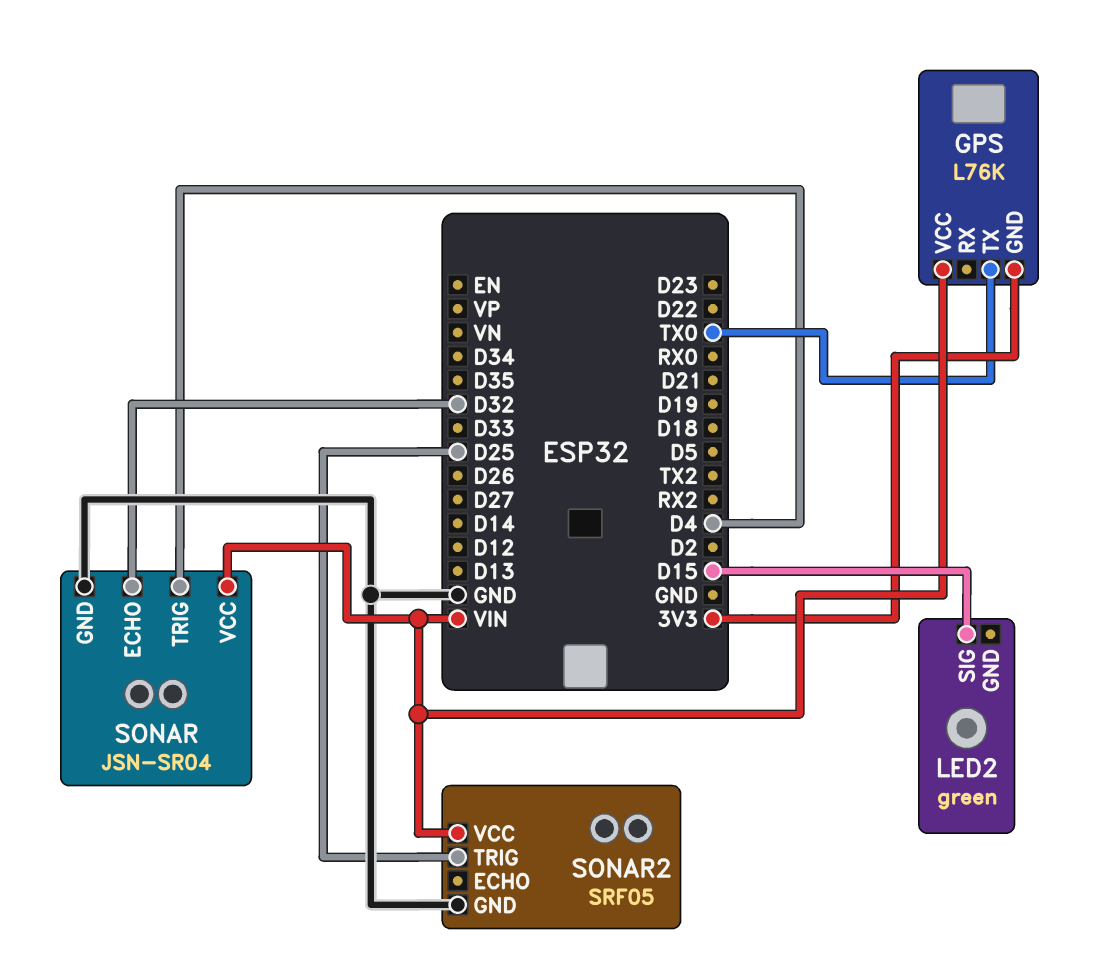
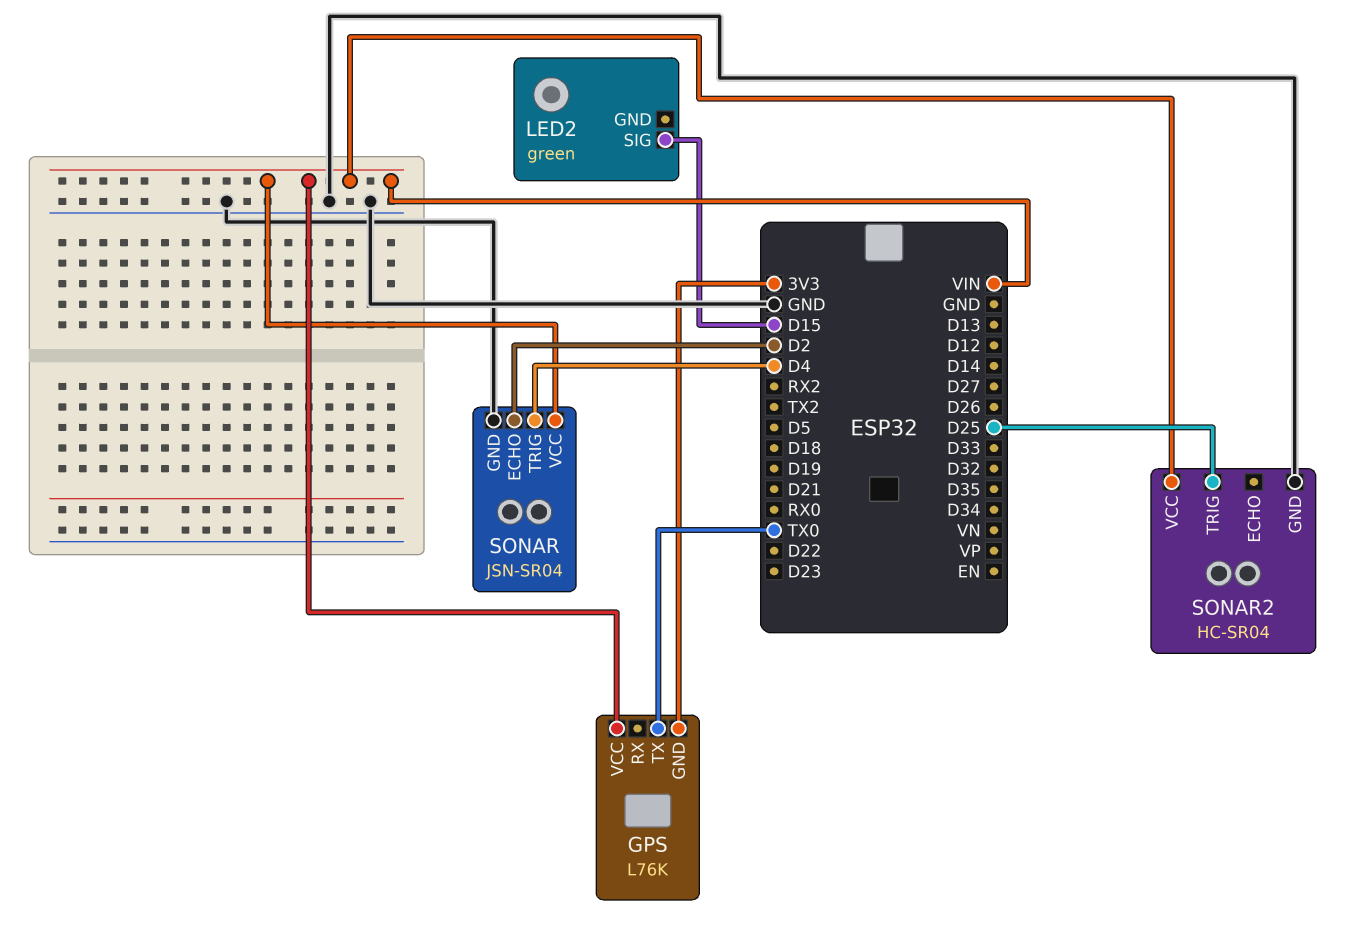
SONAR pin ECHO: D32 -> D2
SONAR2: SRF05 -> HC-SR04

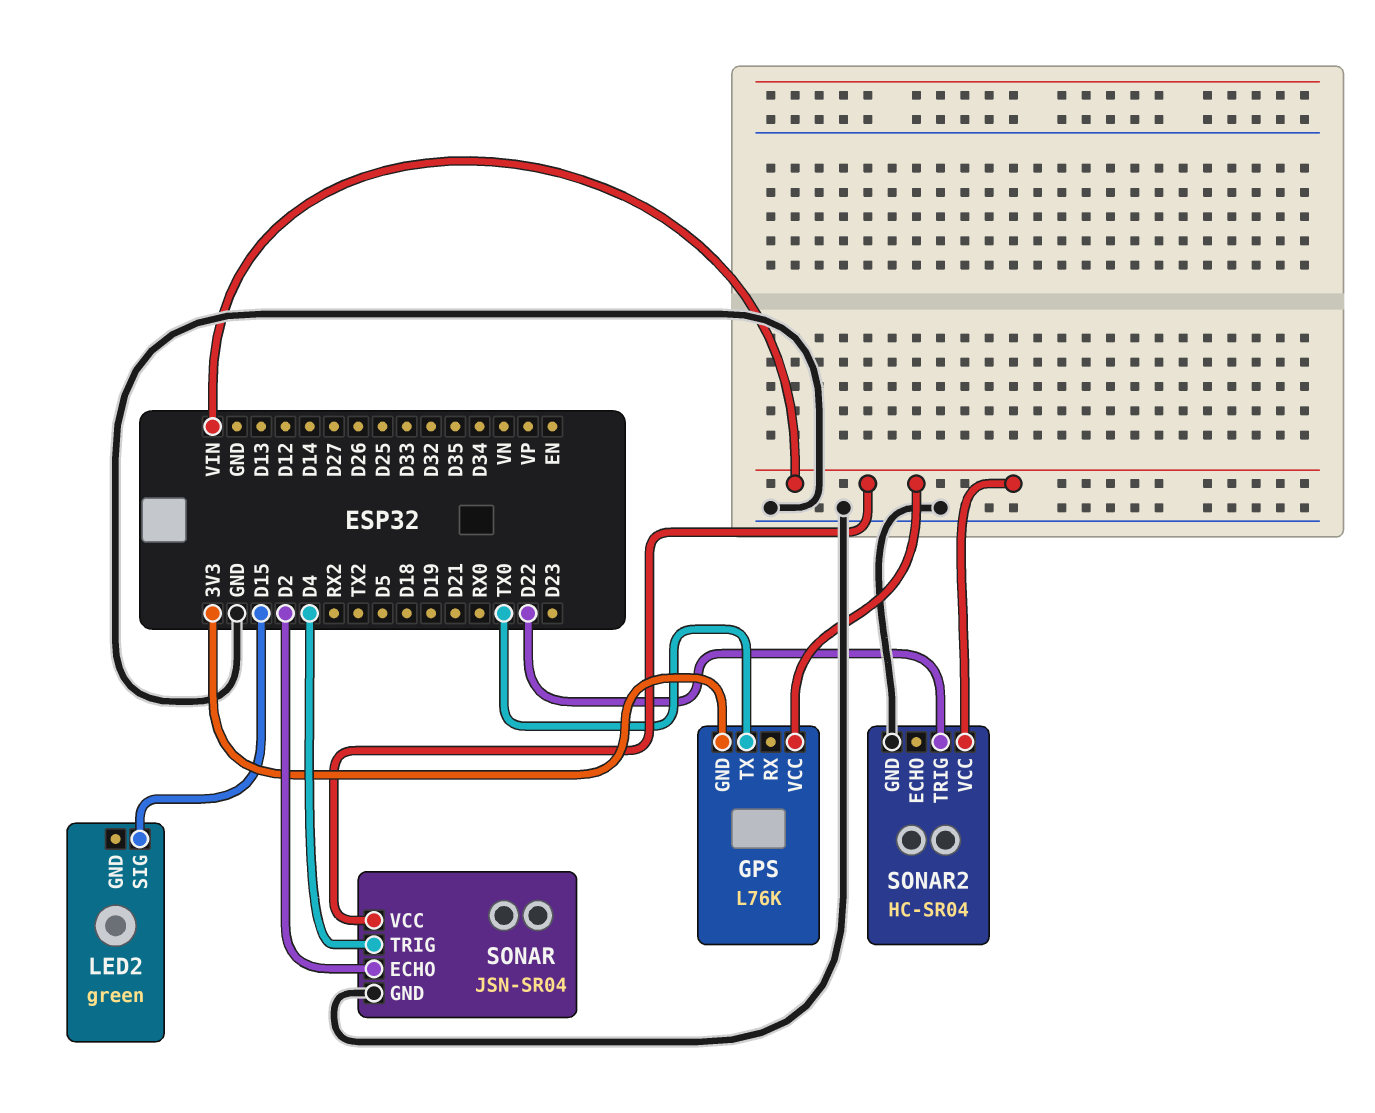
SONAR2 pin TRIG: D25 -> D22

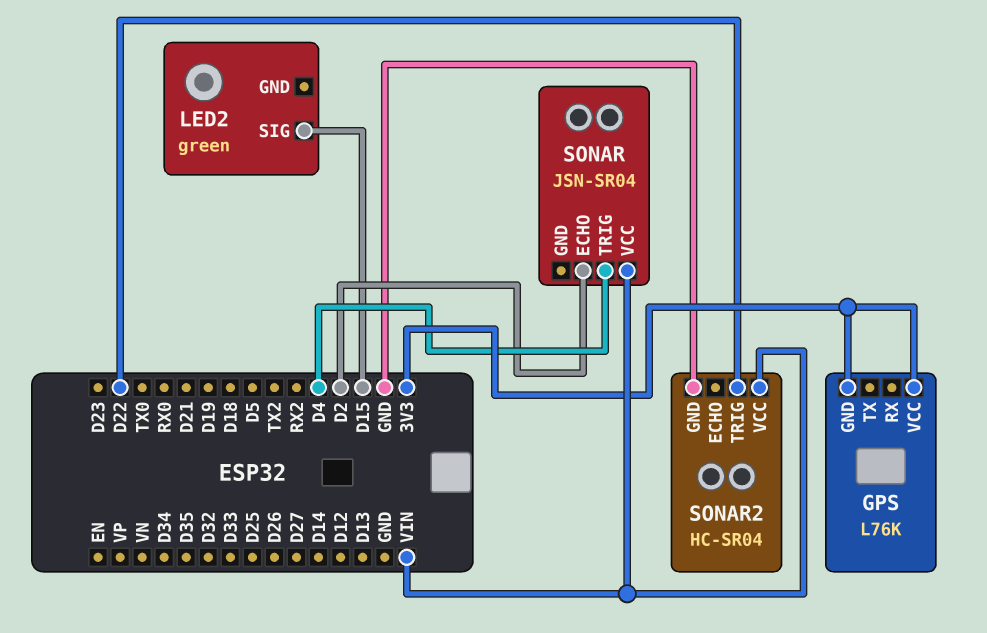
GPS pin TX: TX0 -> none
GPS pin VCC: VIN -> 3V3
SONAR pin GND: GND -> none

